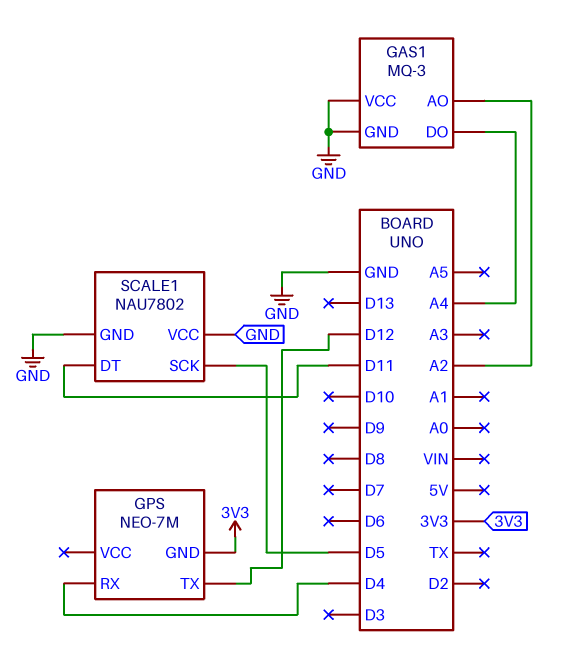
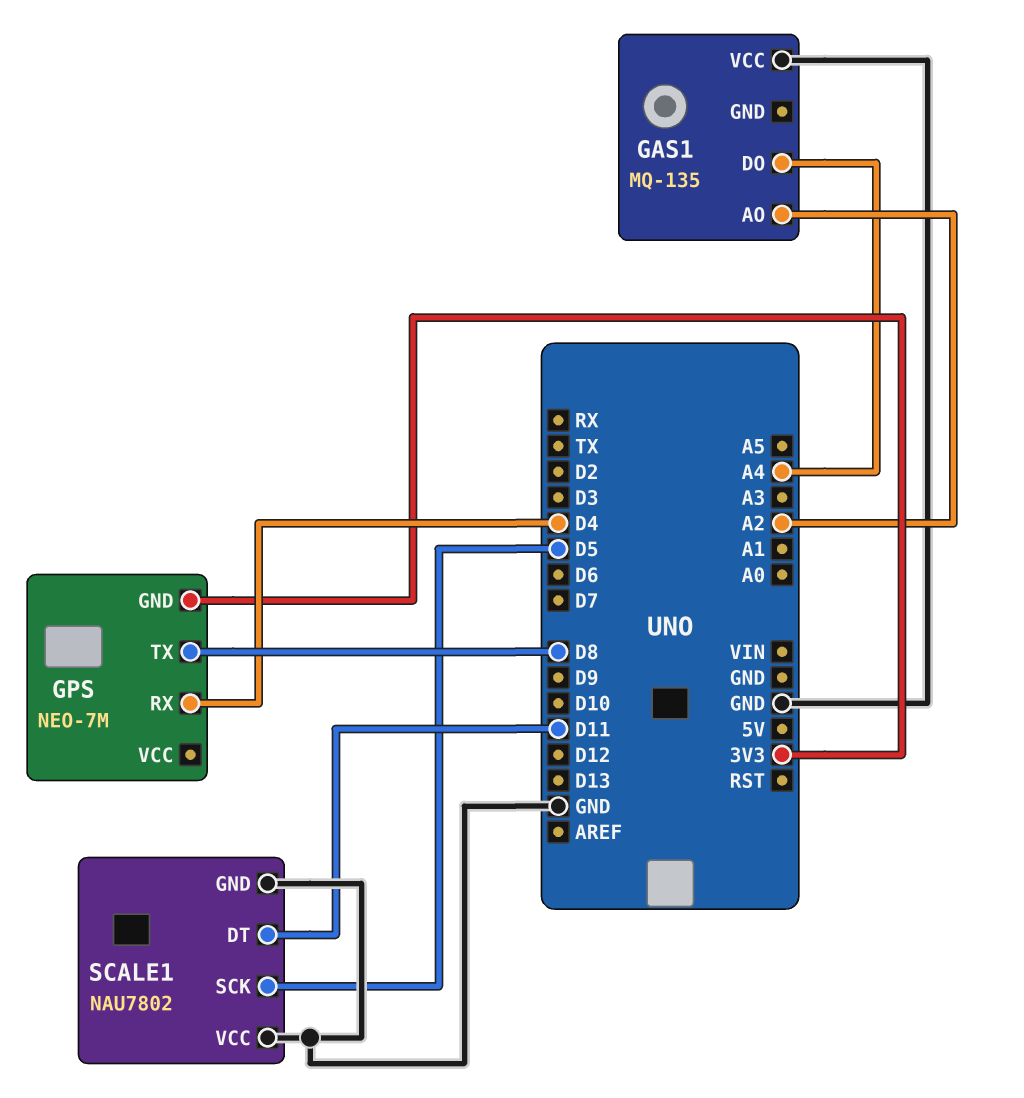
GAS1: MQ-3 -> MQ-135
GAS1 pin GND: GND -> none
GPS pin TX: D12 -> D8

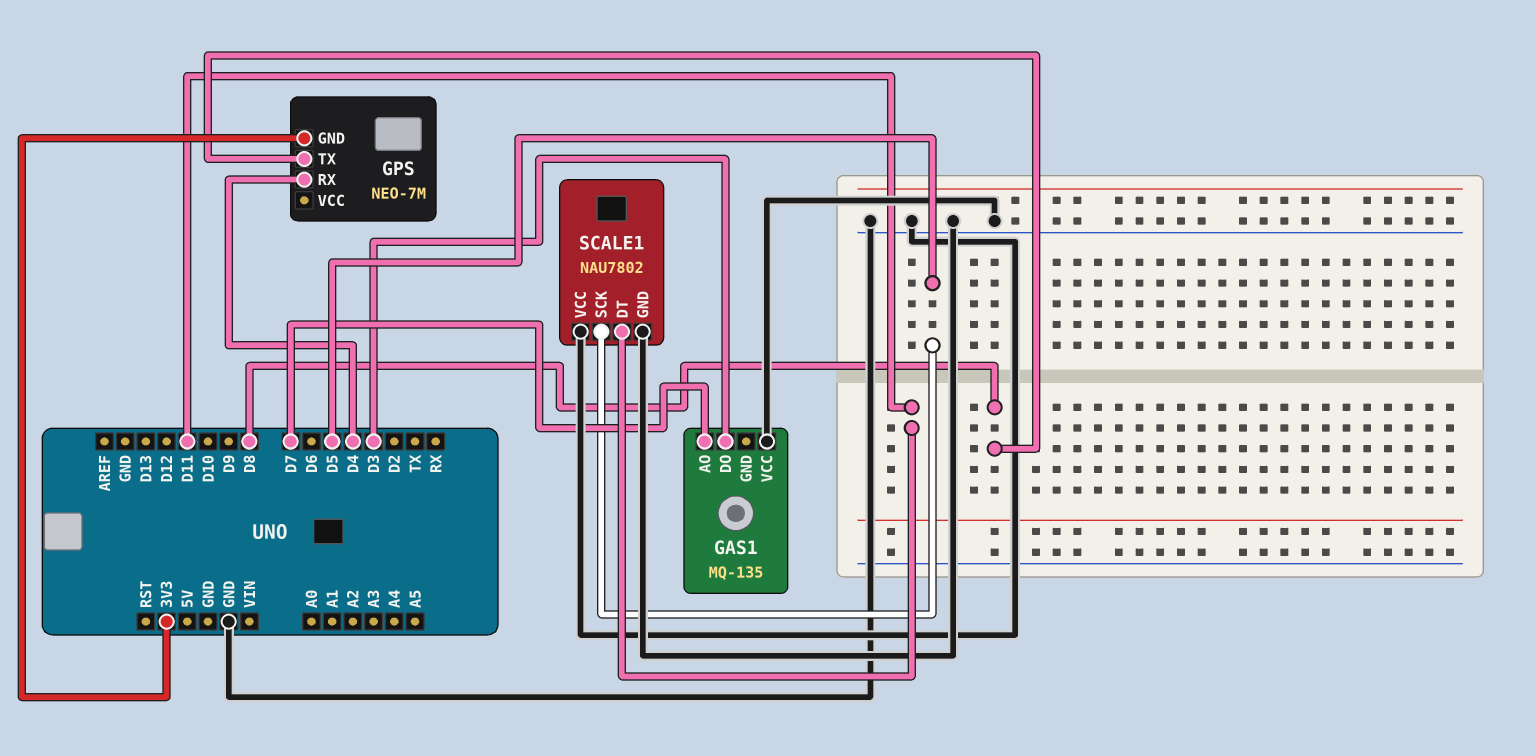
GAS1 pin AO: A2 -> D7
GAS1 pin DO: A4 -> D3

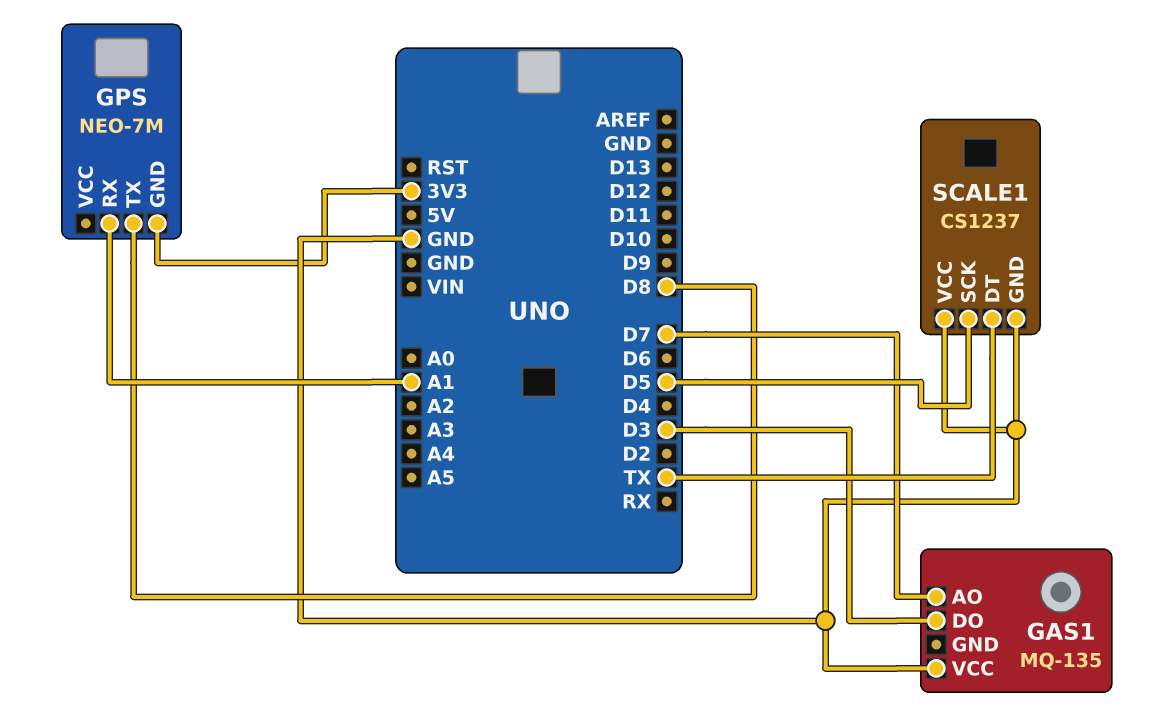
GPS pin RX: D4 -> A1
SCALE1: NAU7802 -> CS1237
SCALE1 pin DT: D11 -> TX

